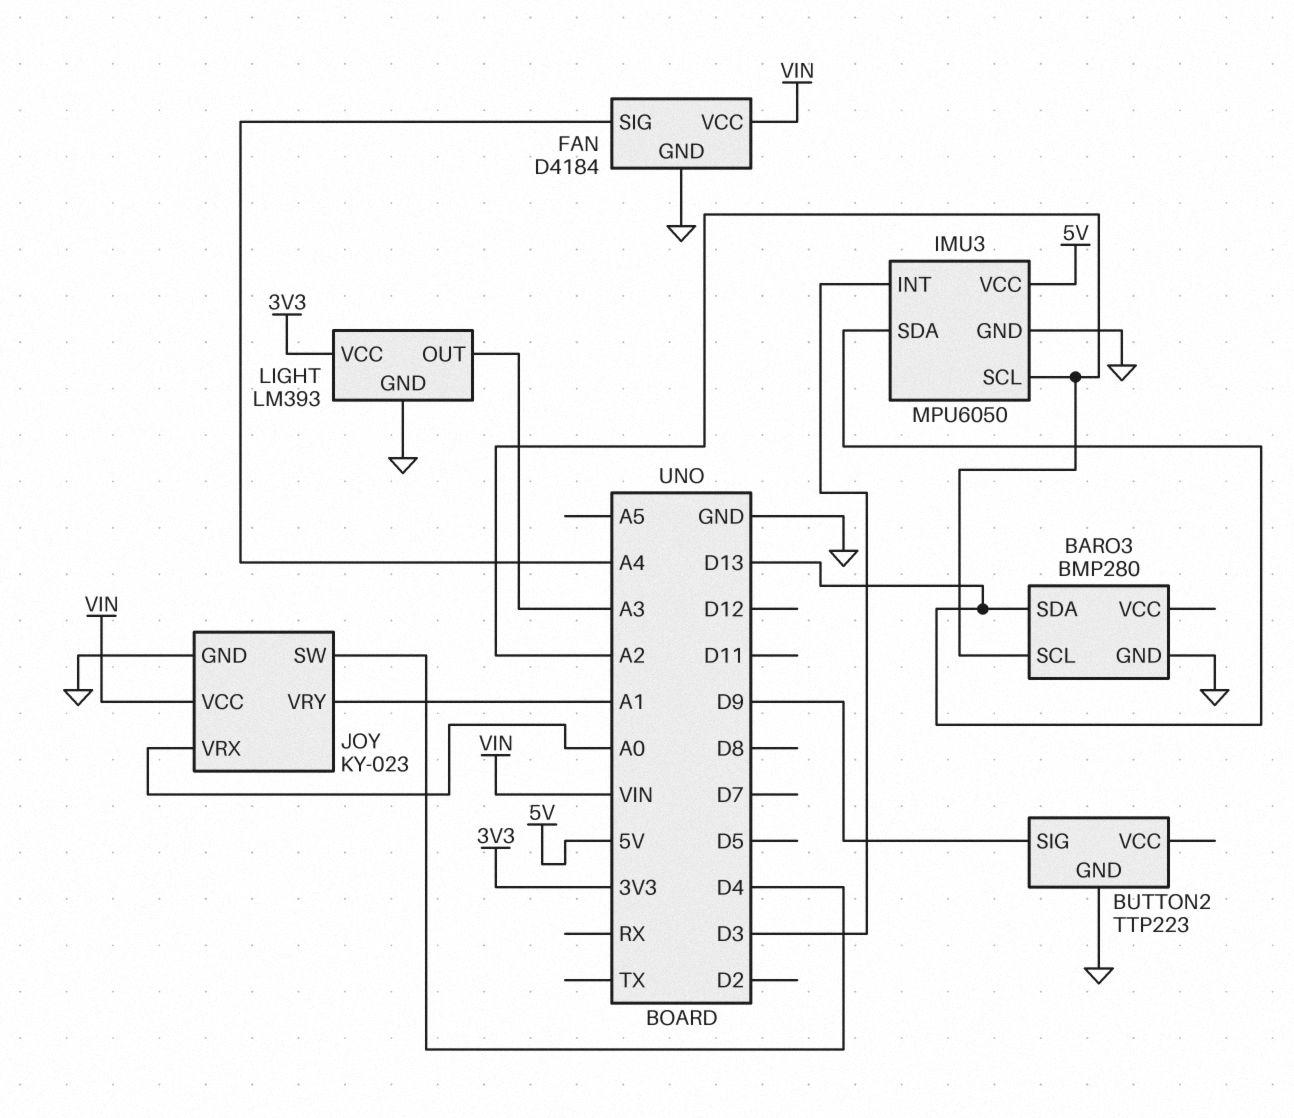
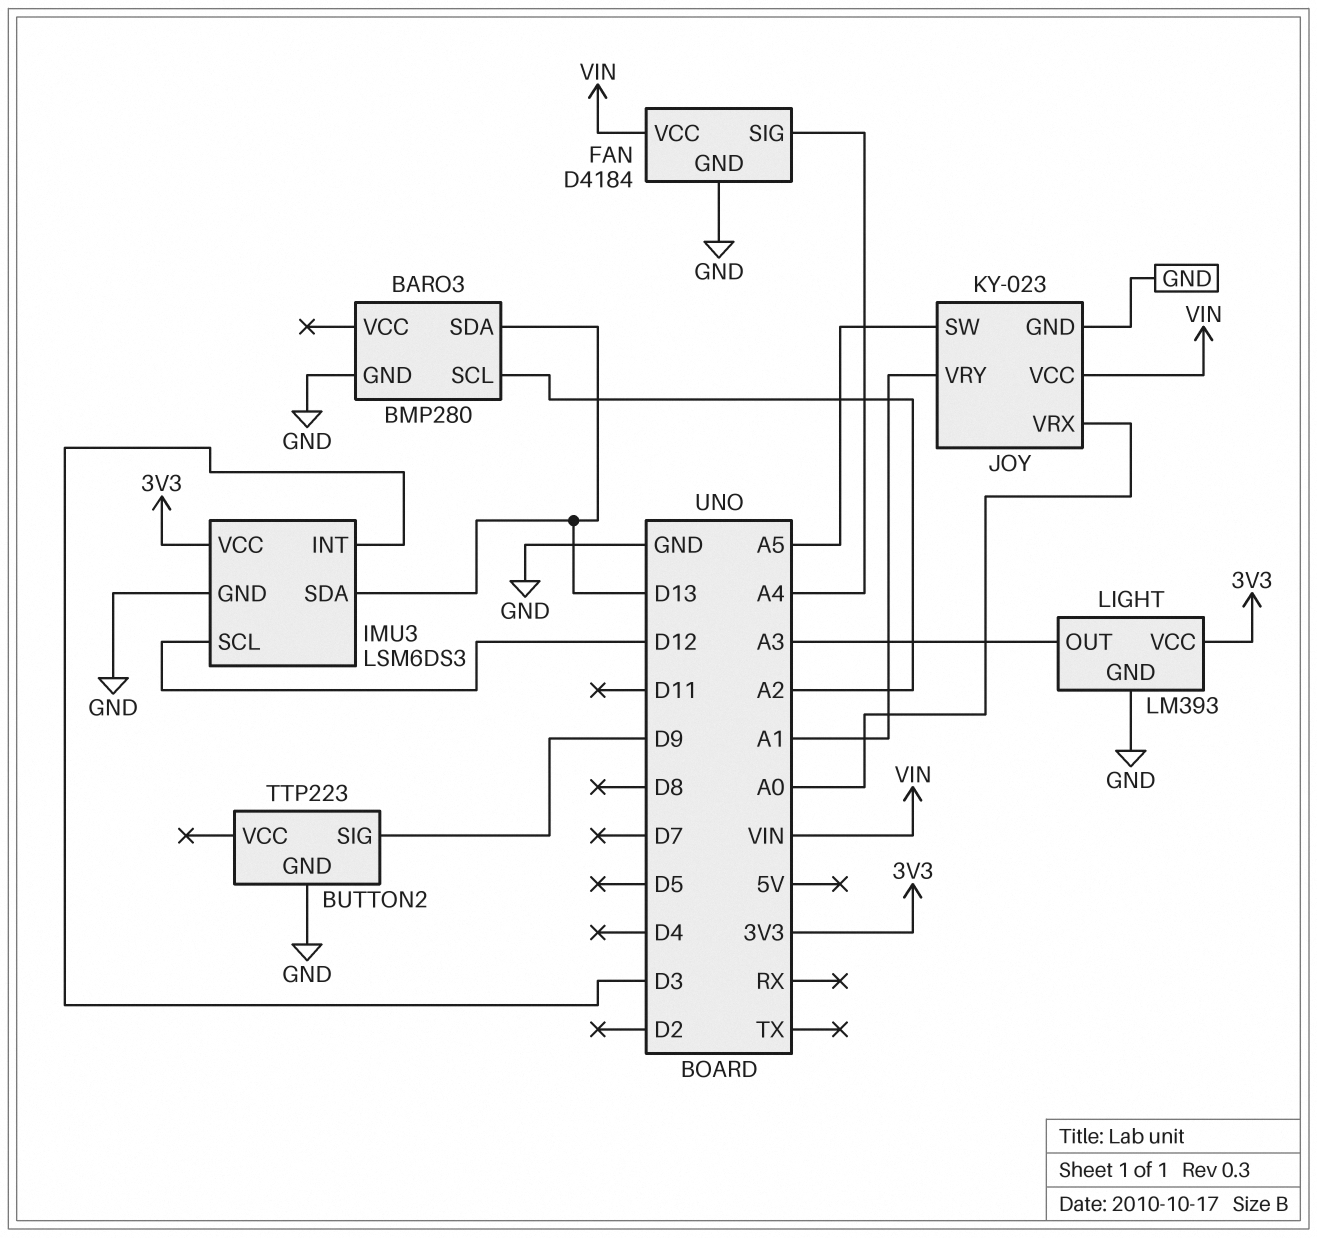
IMU3: MPU6050 -> LSM6DS3
IMU3 pin SCL: A2 -> D12
IMU3 pin VCC: 5V -> 3V3
JOY pin SW: D4 -> A5

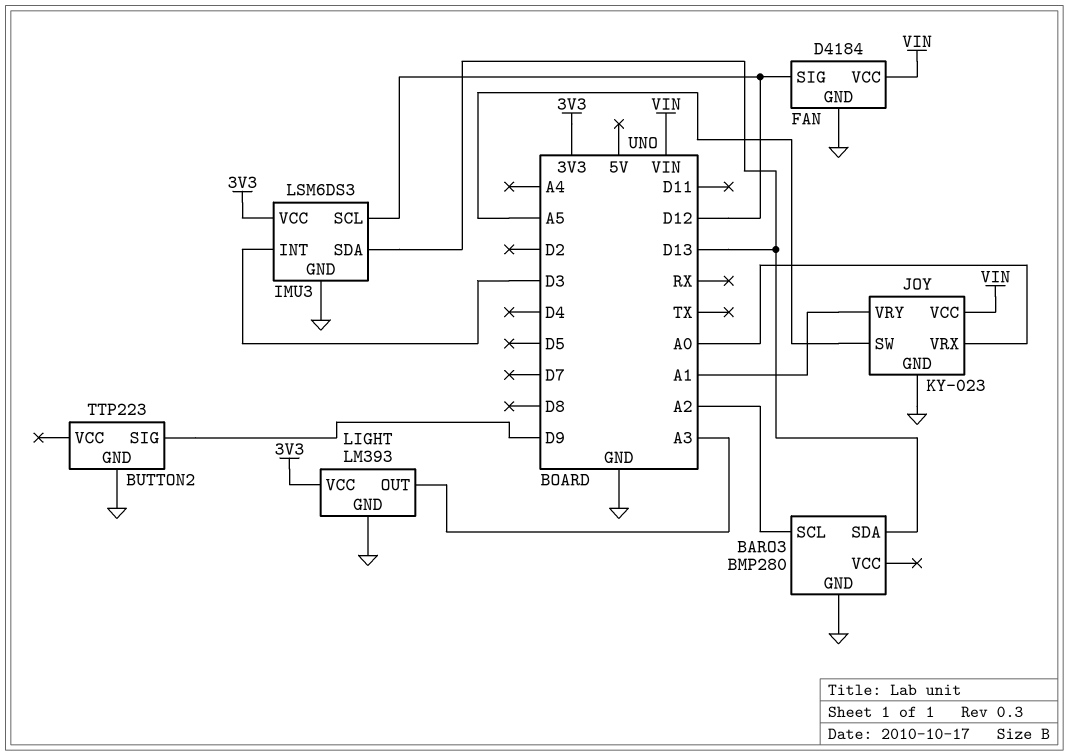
FAN pin SIG: A4 -> D12

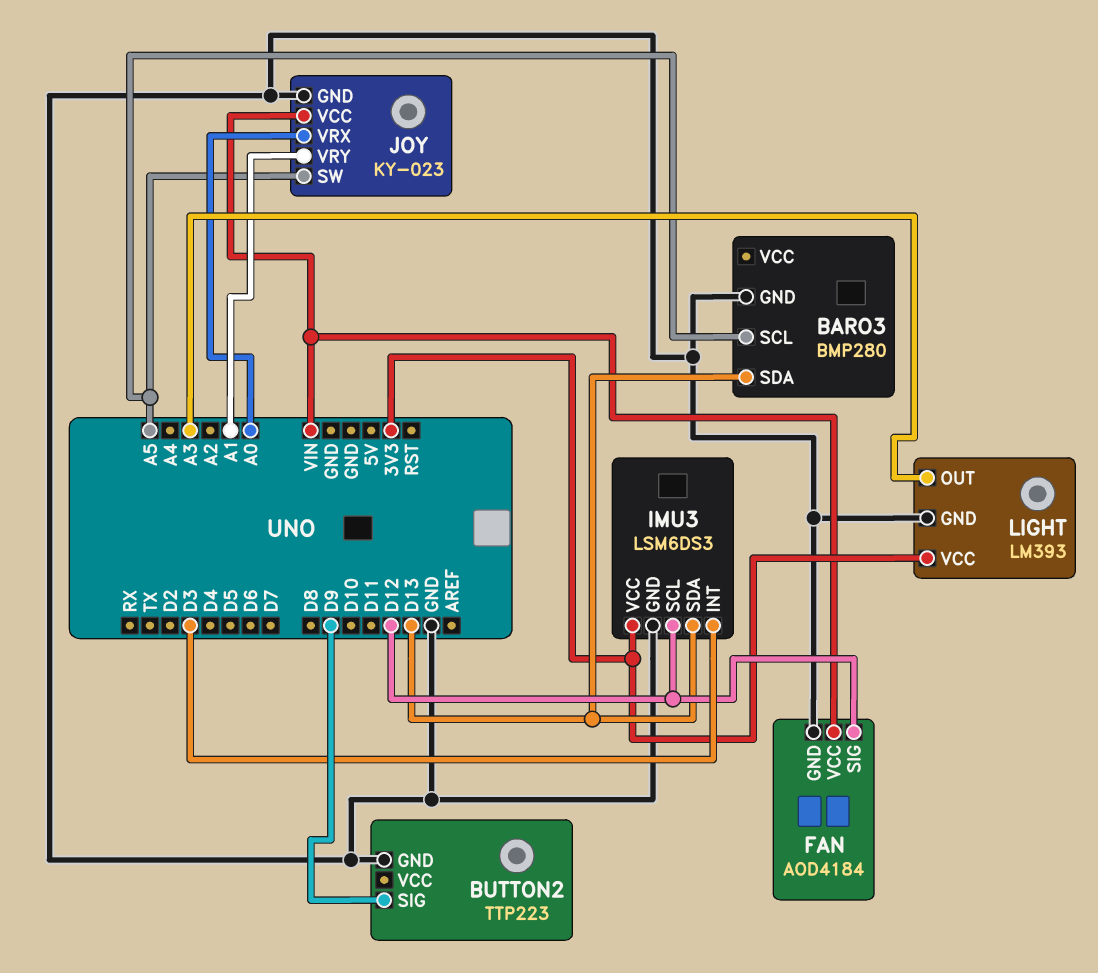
BARO3 pin SCL: A2 -> A5
FAN: D4184 -> AOD4184

